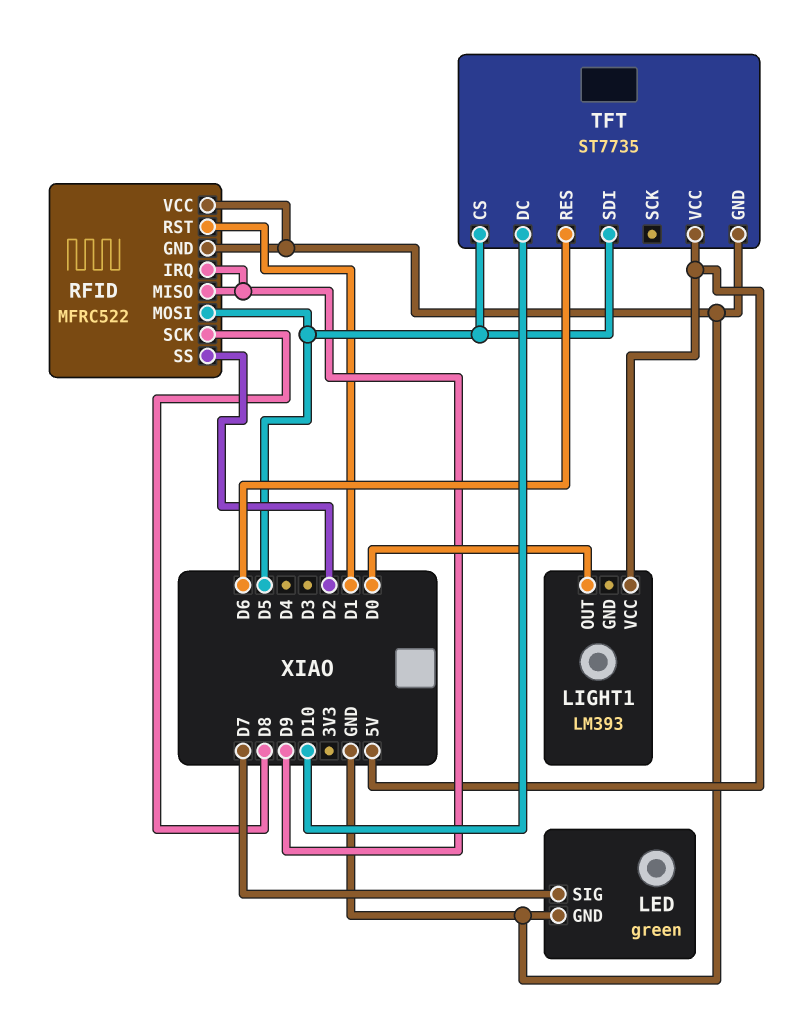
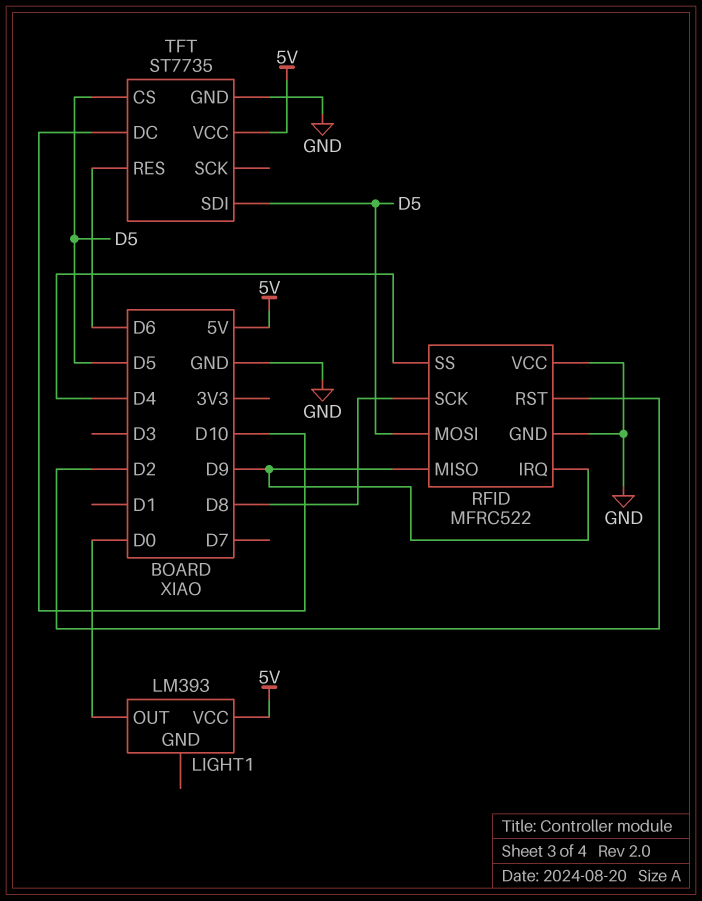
LED: green -> none
LED pin GND: GND -> none
LED pin SIG: D7 -> none
RFID pin RST: D1 -> D2
RFID pin SS: D2 -> D4

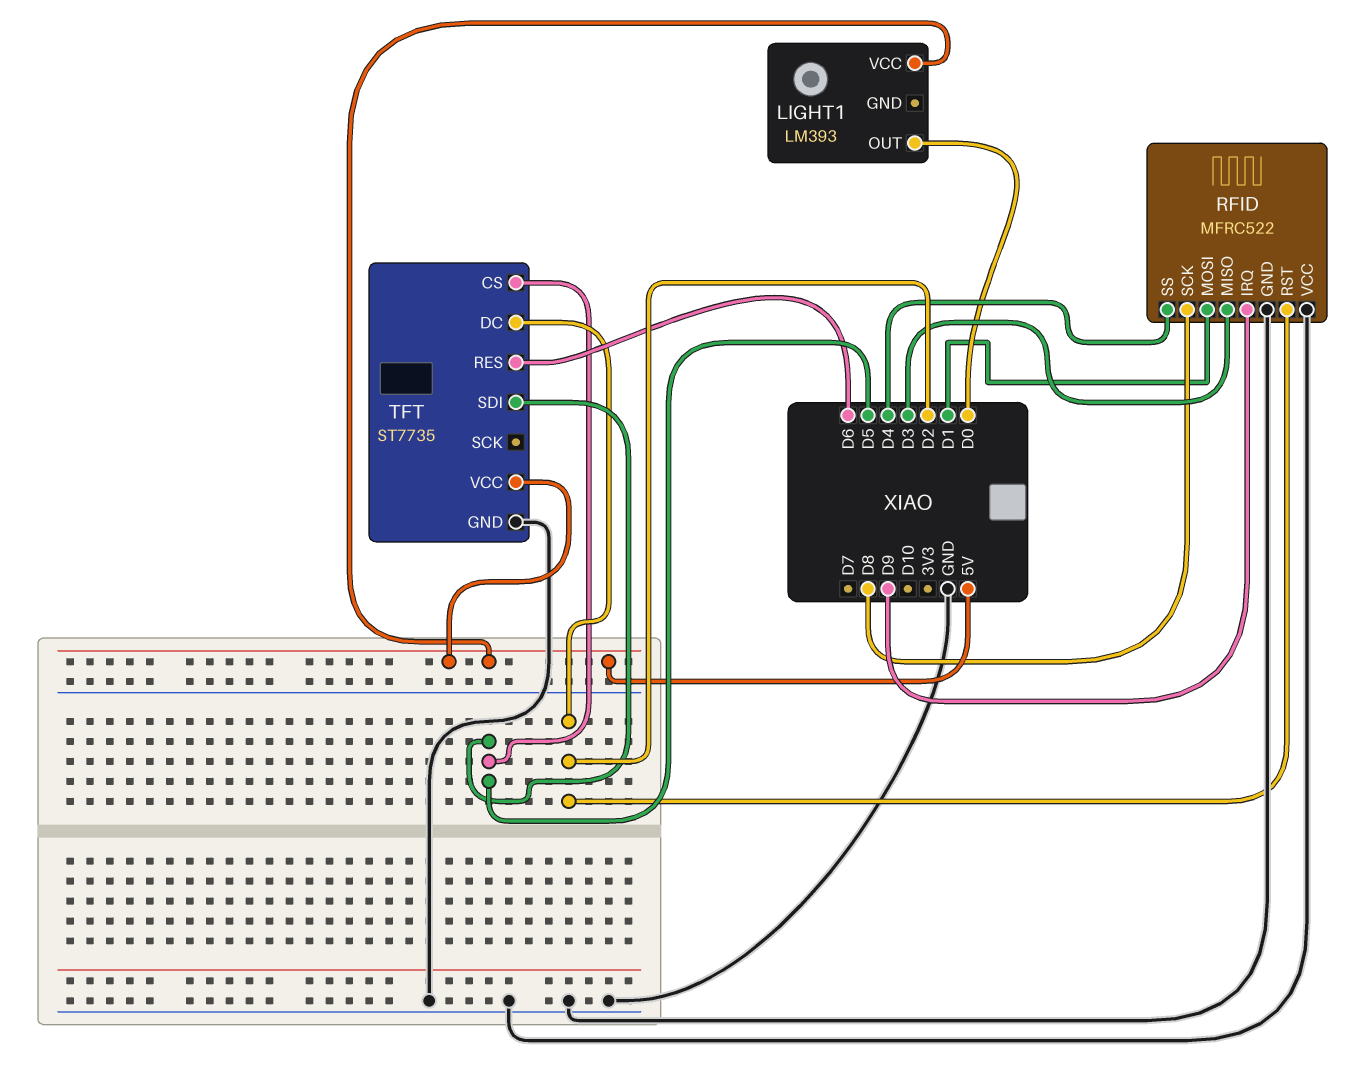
RFID pin MISO: D9 -> D3
RFID pin MOSI: D5 -> D1
TFT pin DC: D10 -> D2

